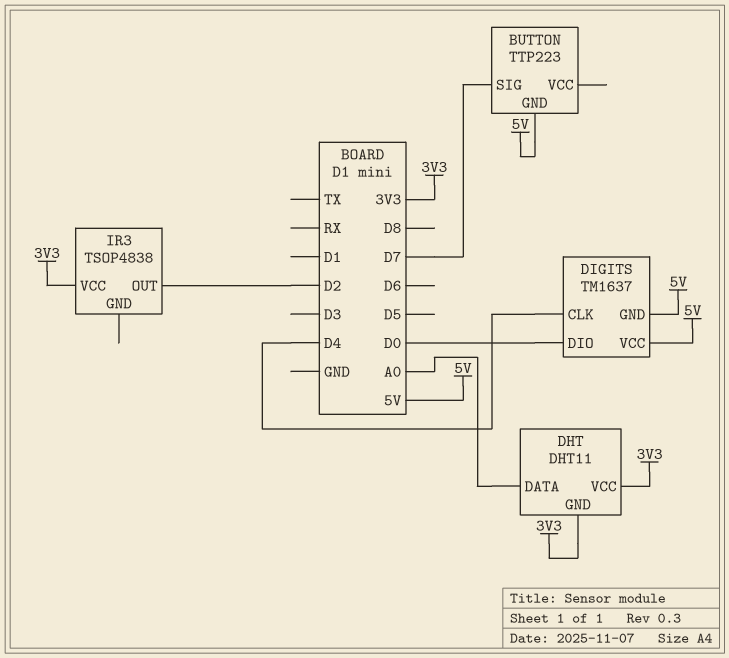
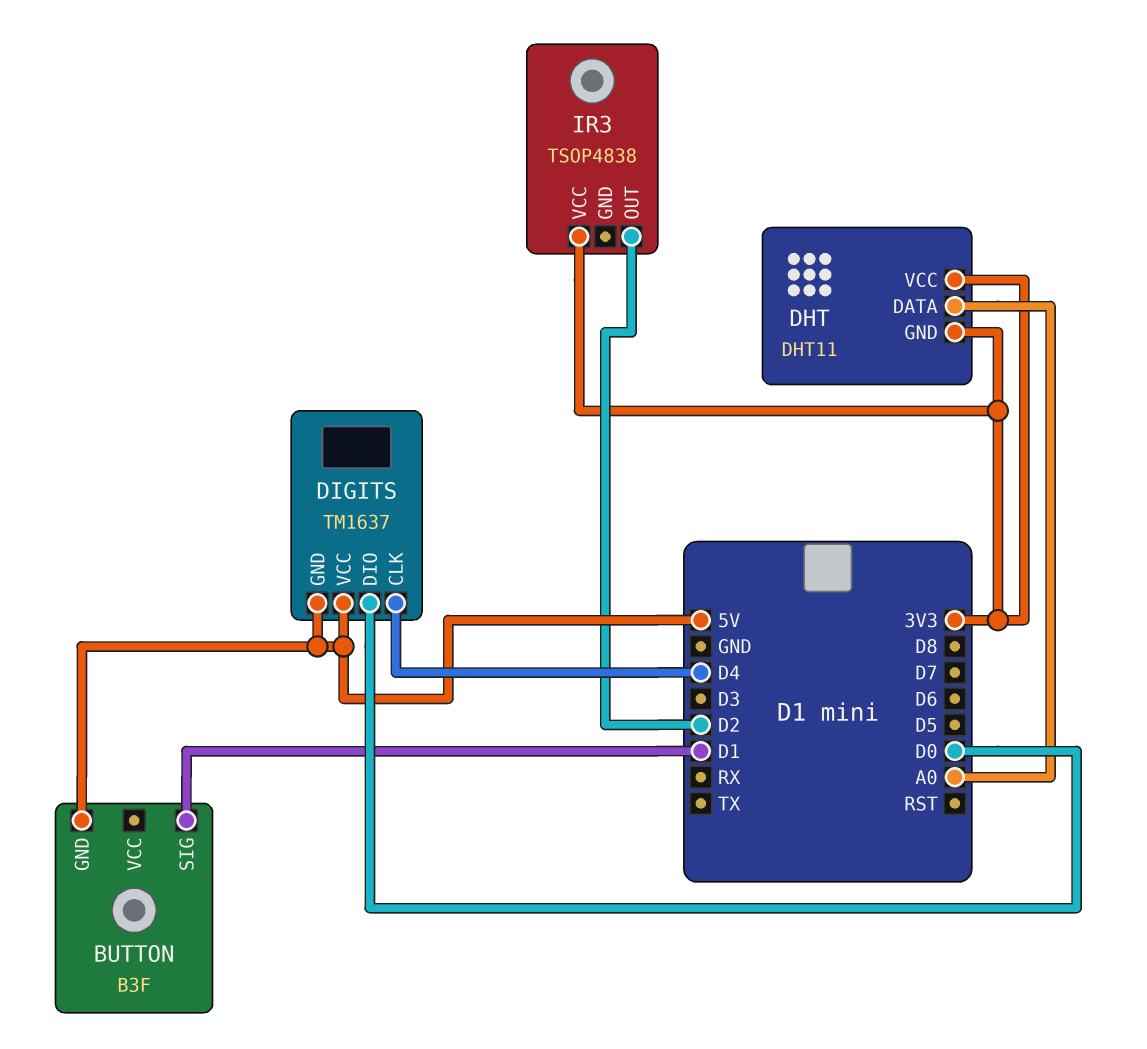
BUTTON: TTP223 -> B3F
BUTTON pin SIG: D7 -> D1

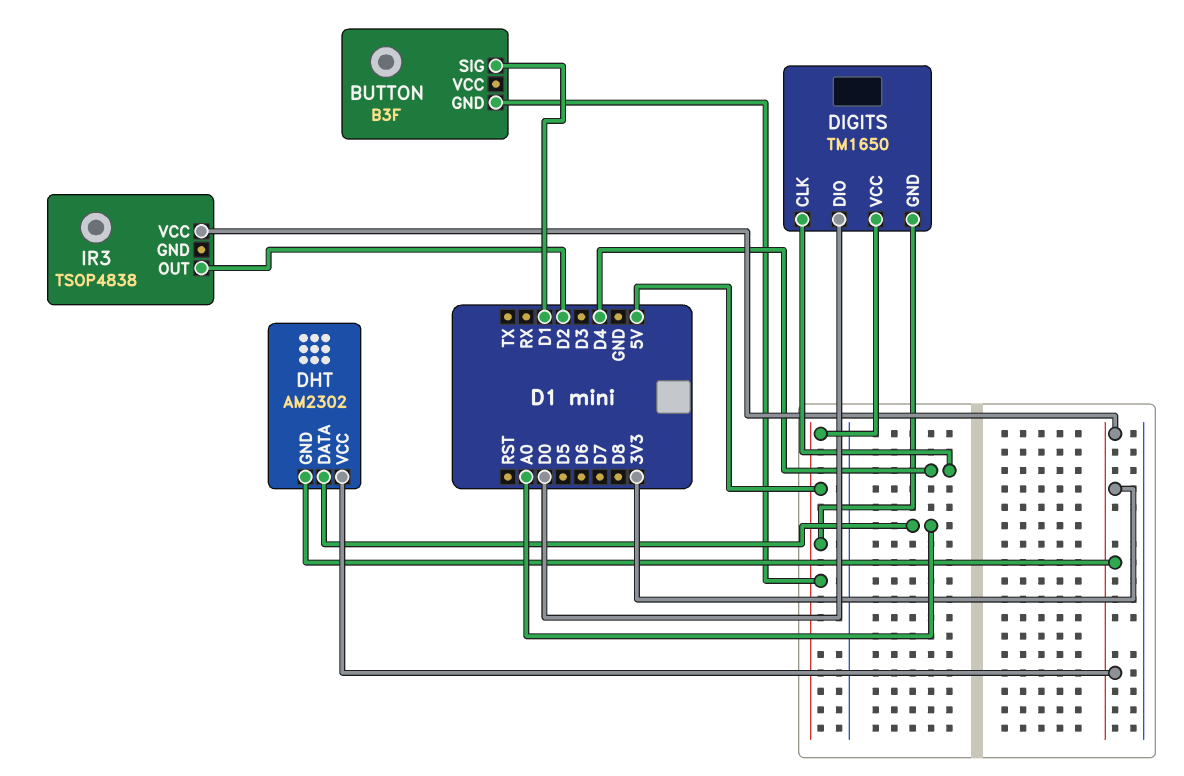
DHT: DHT11 -> AM2302
DIGITS: TM1637 -> TM1650

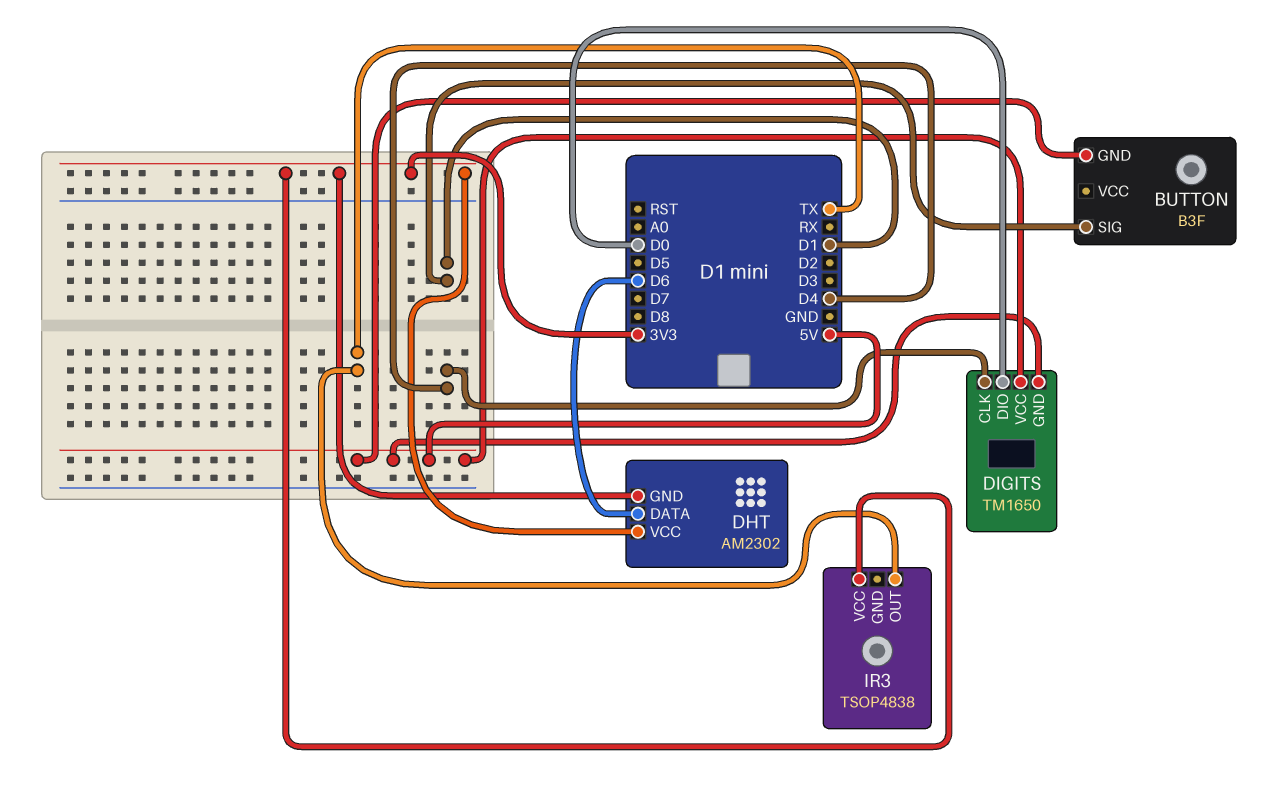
DHT pin DATA: A0 -> D6
IR3 pin OUT: D2 -> TX

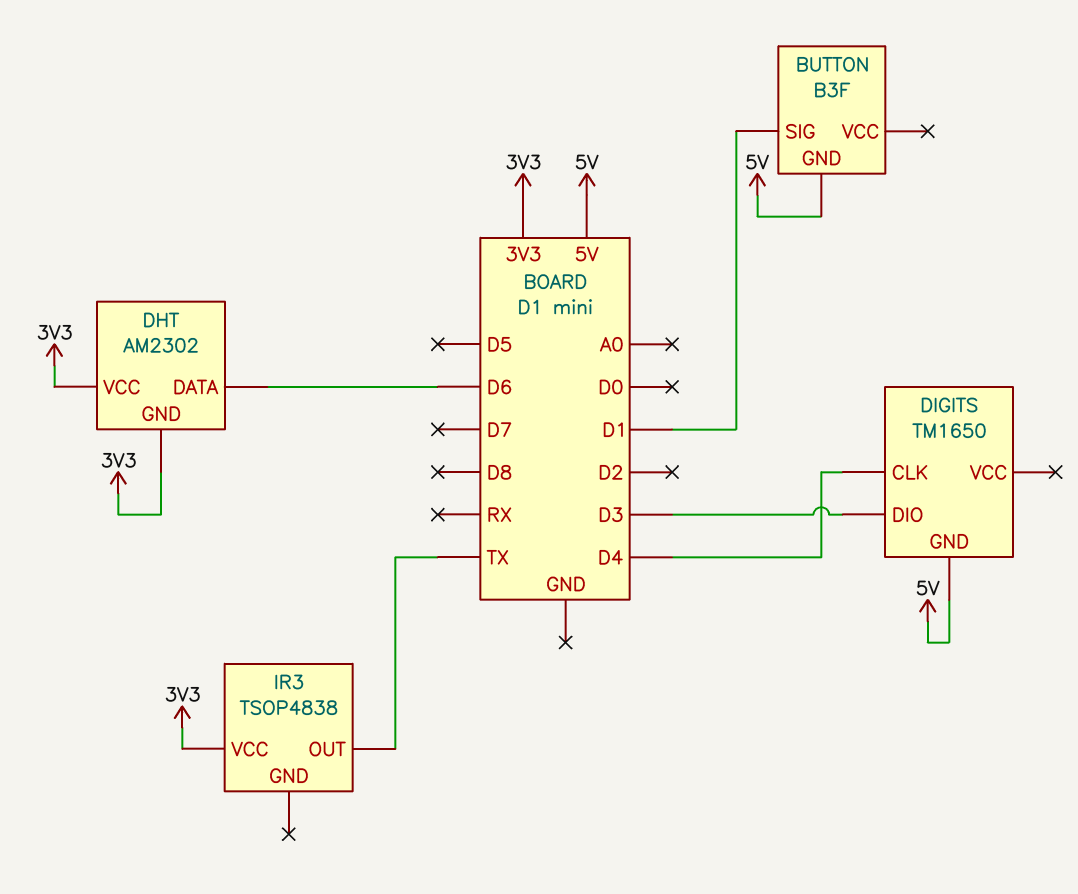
DIGITS pin DIO: D0 -> D3
DIGITS pin VCC: 5V -> none

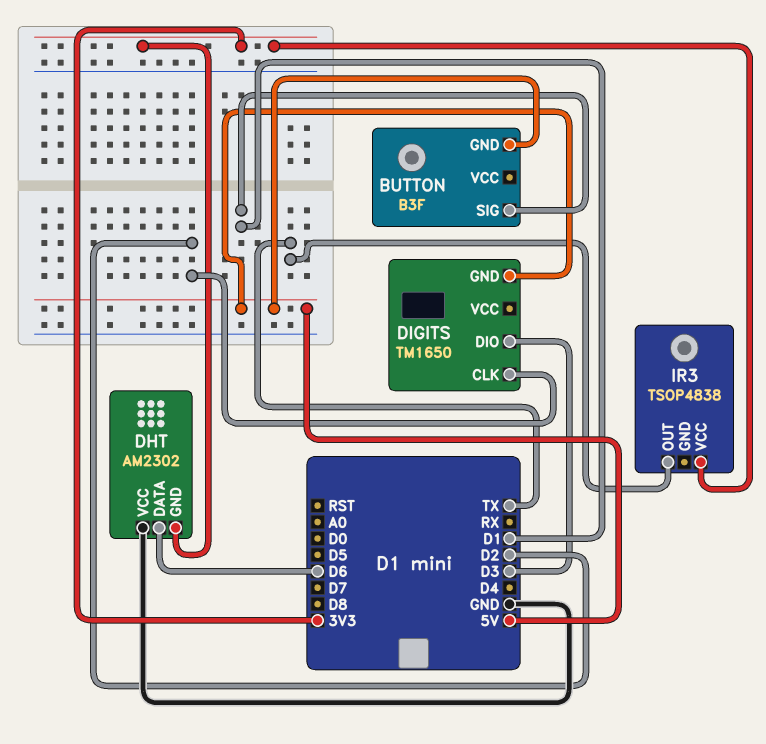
DHT pin VCC: 3V3 -> GND
DIGITS pin CLK: D4 -> D2

